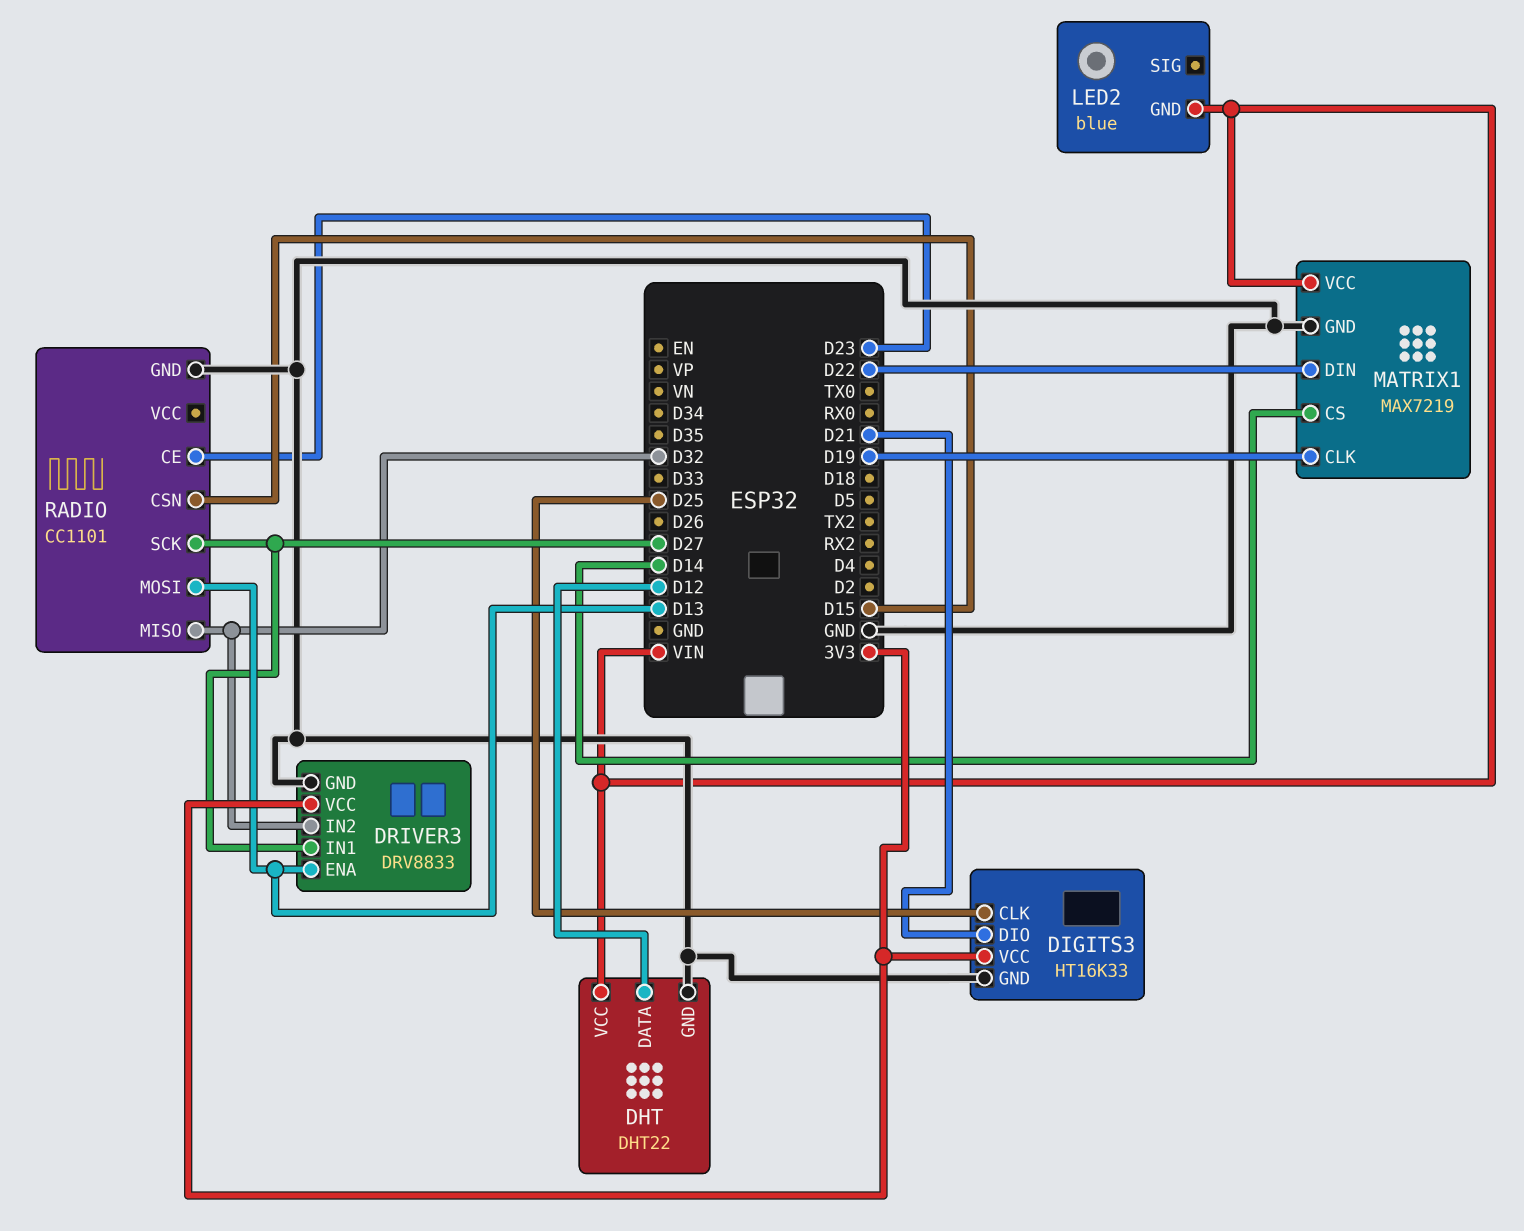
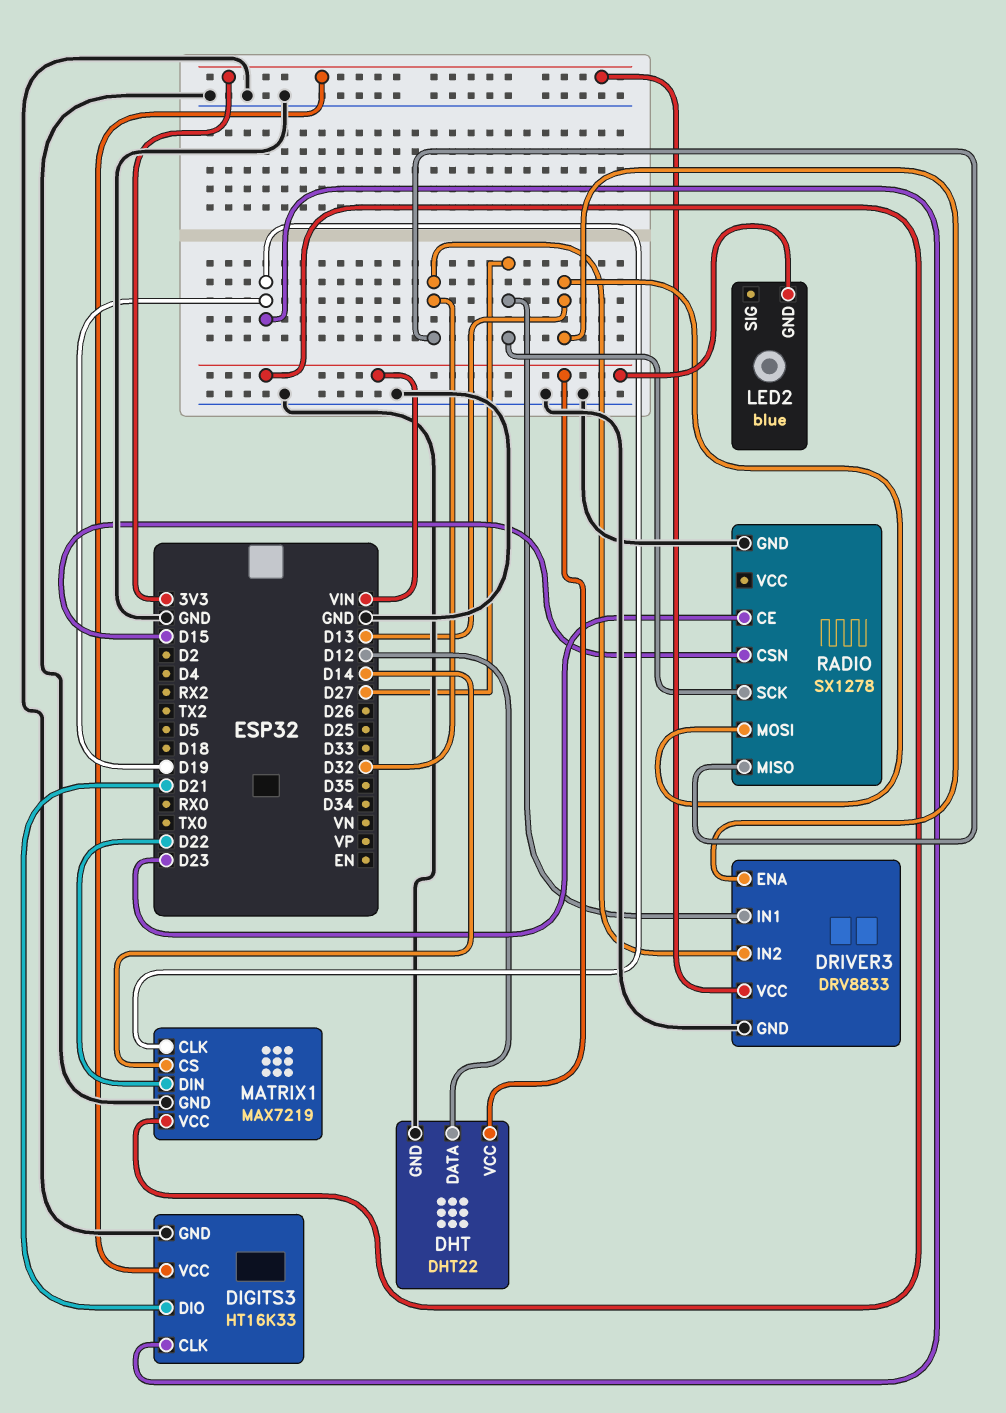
DIGITS3 pin CLK: D25 -> D19
RADIO: CC1101 -> SX1278

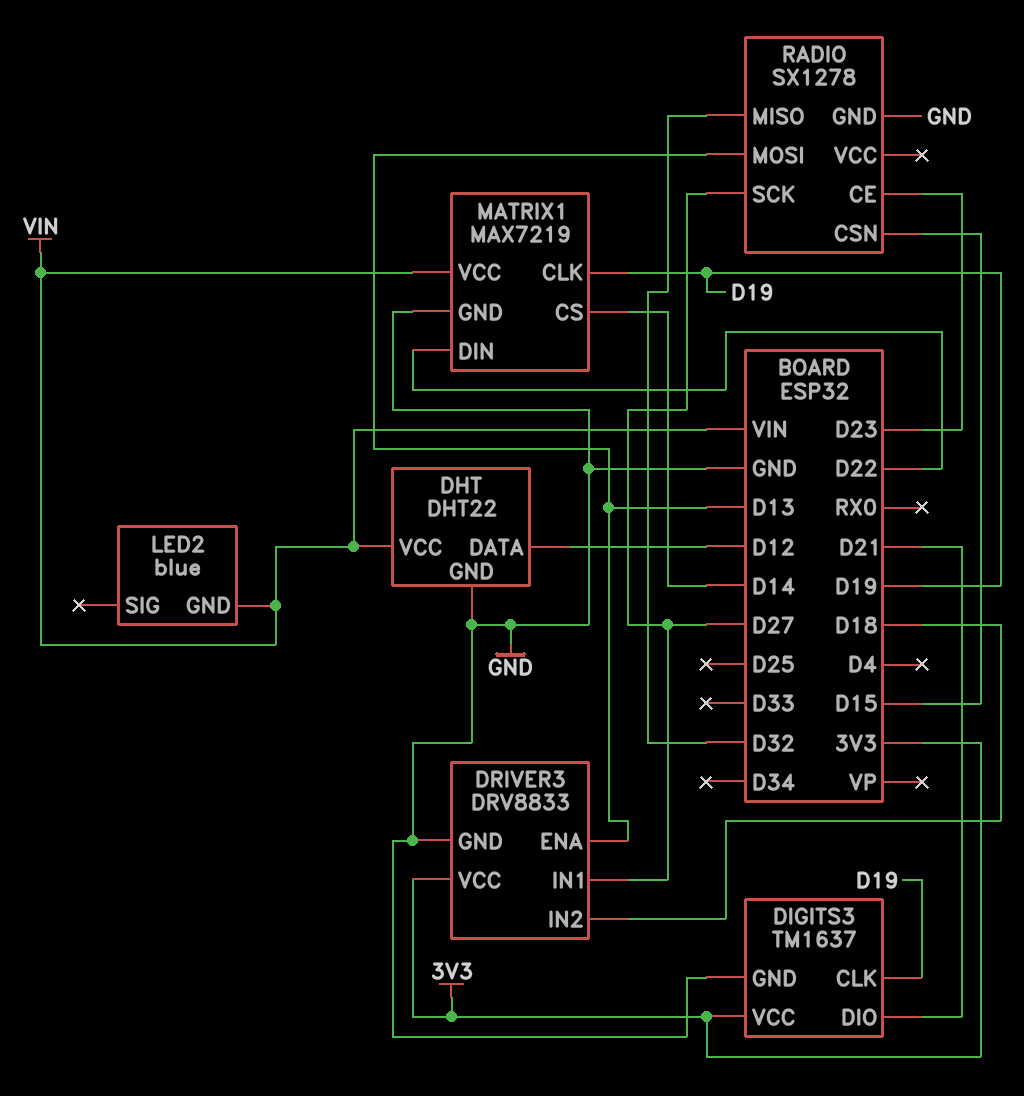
DIGITS3: HT16K33 -> TM1637
DRIVER3 pin IN2: D32 -> D18

